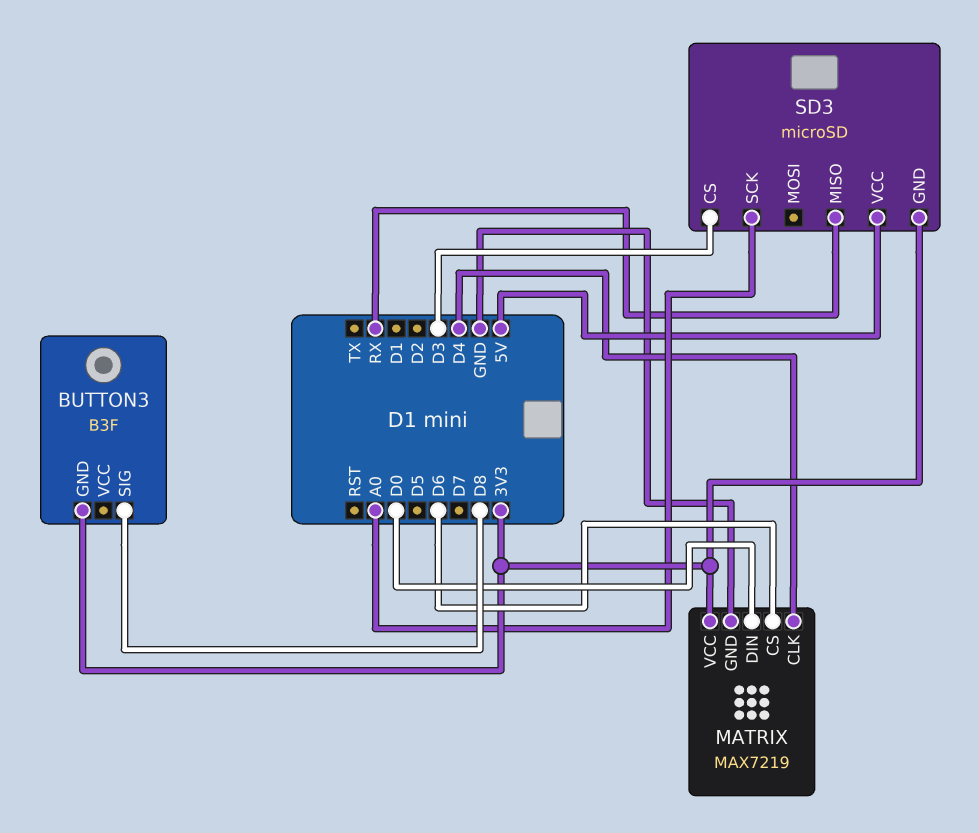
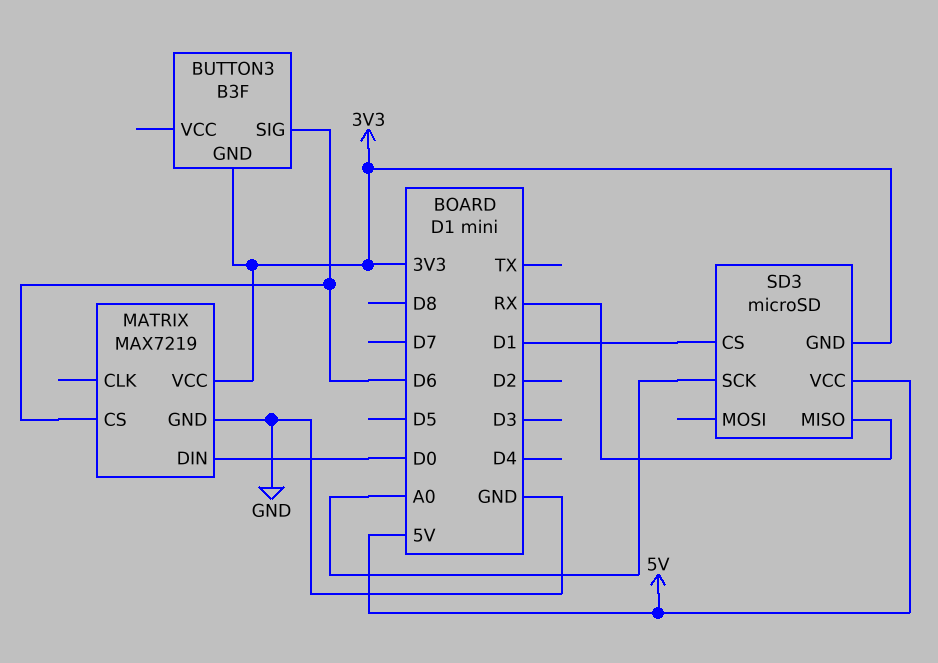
BUTTON3 pin SIG: D8 -> D6
MATRIX pin CLK: D4 -> none
SD3 pin CS: D3 -> D1

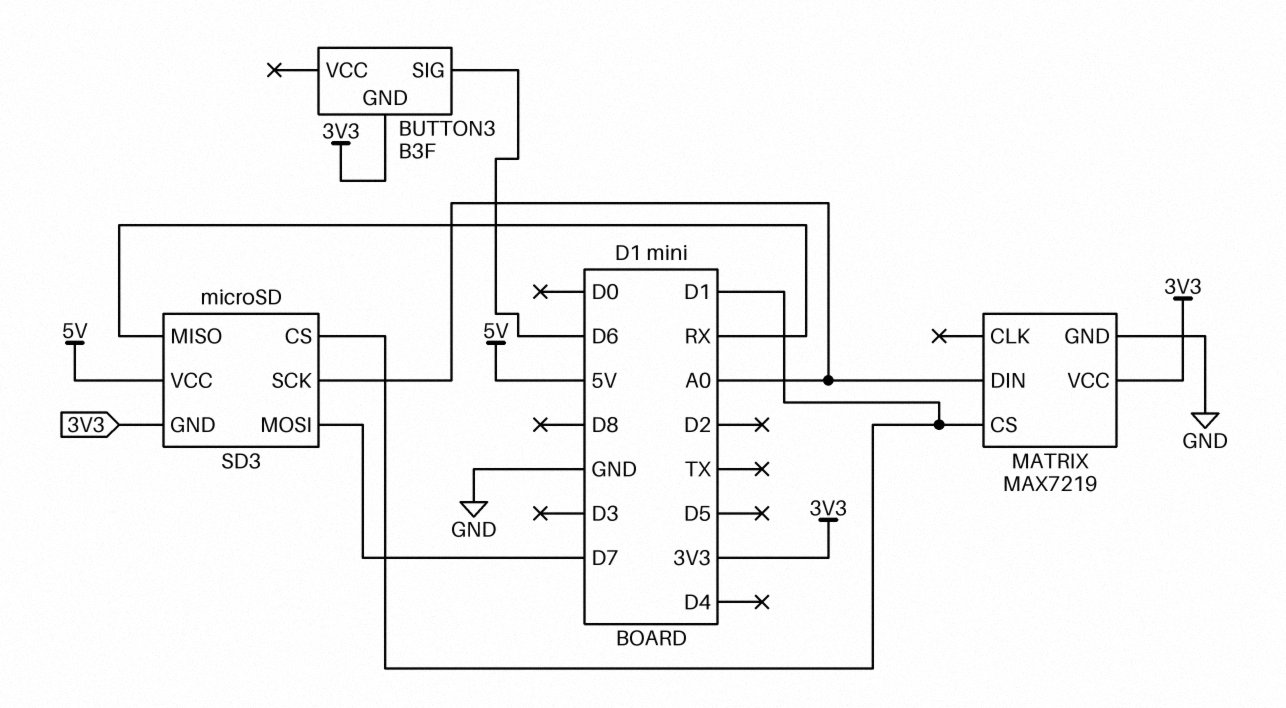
MATRIX pin CS: D6 -> D1
MATRIX pin DIN: D0 -> A0
SD3 pin MOSI: none -> D7

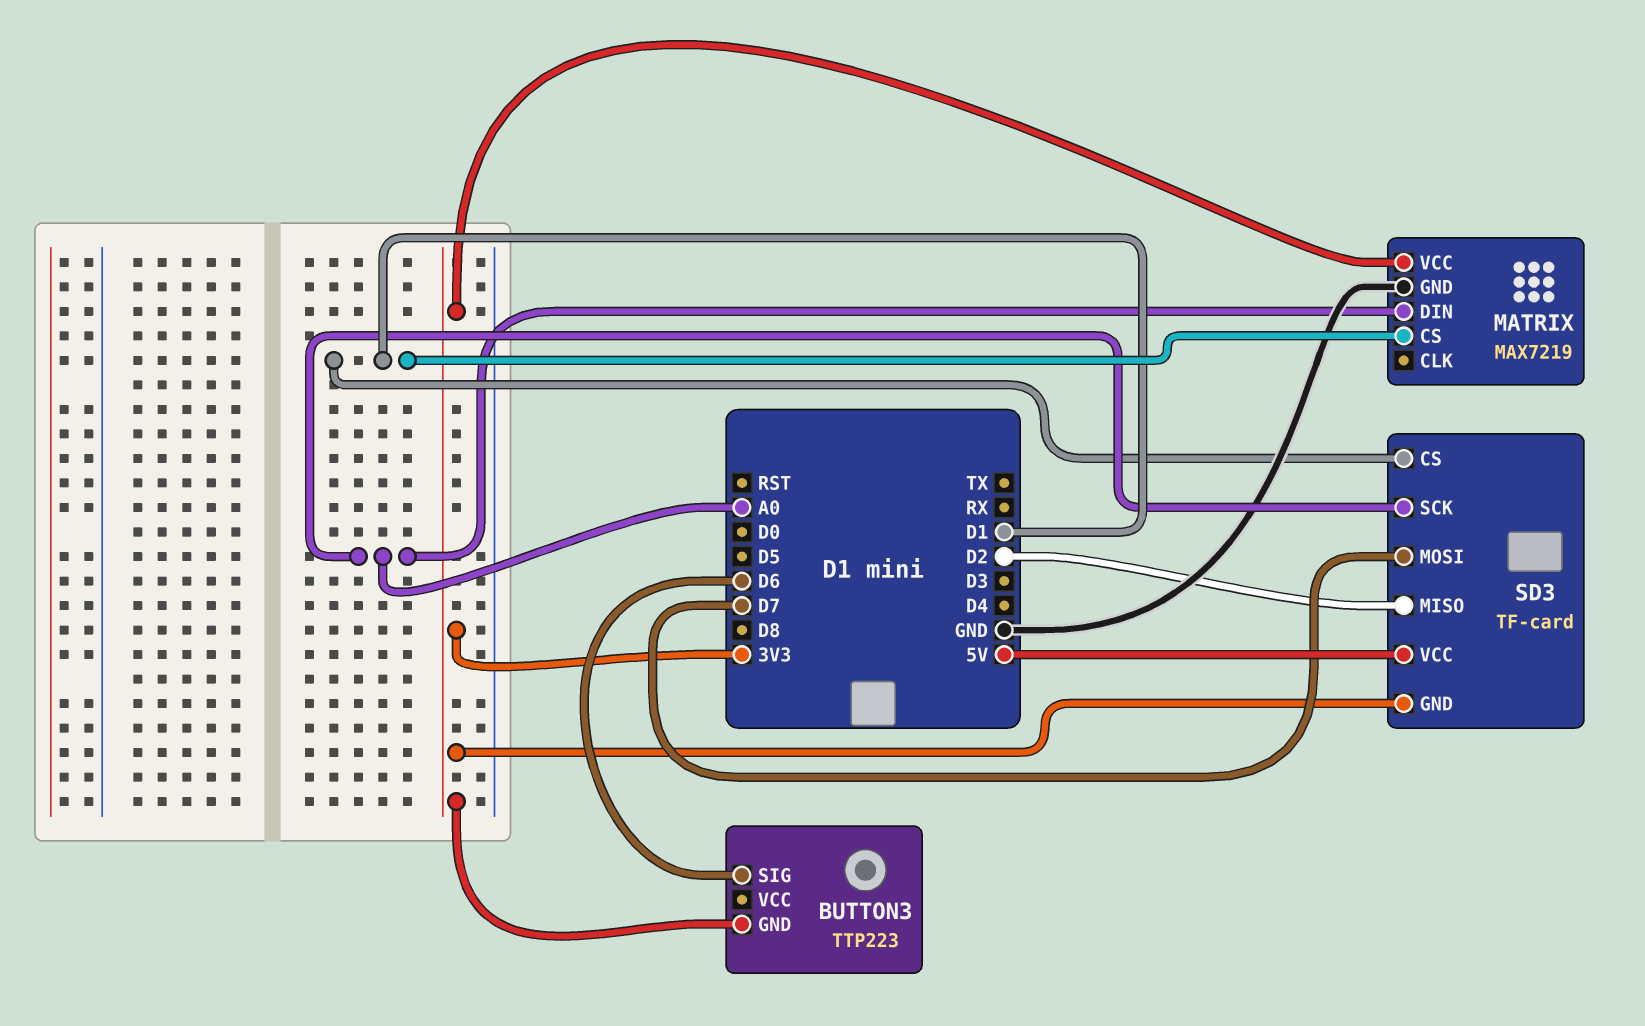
BUTTON3: B3F -> TTP223
SD3: microSD -> TF-card
SD3 pin MISO: RX -> D2

